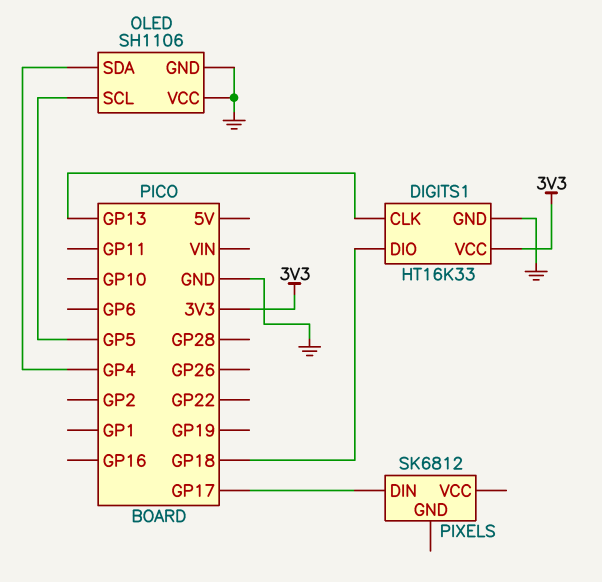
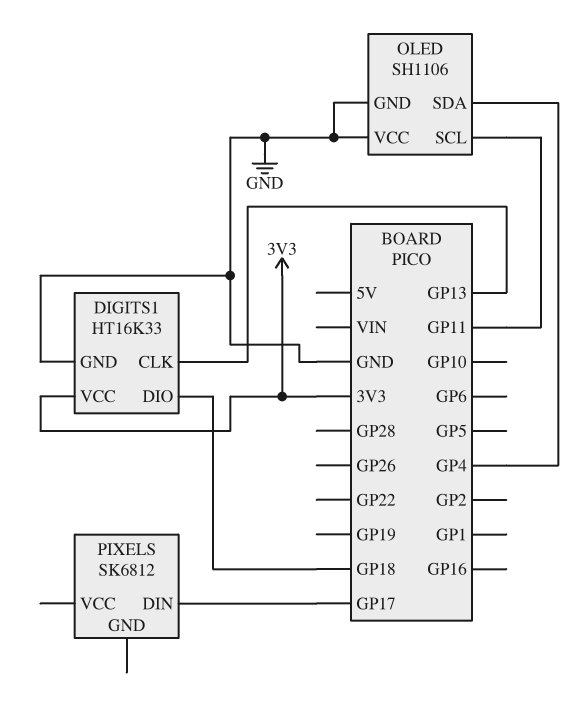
OLED pin SCL: GP5 -> GP11

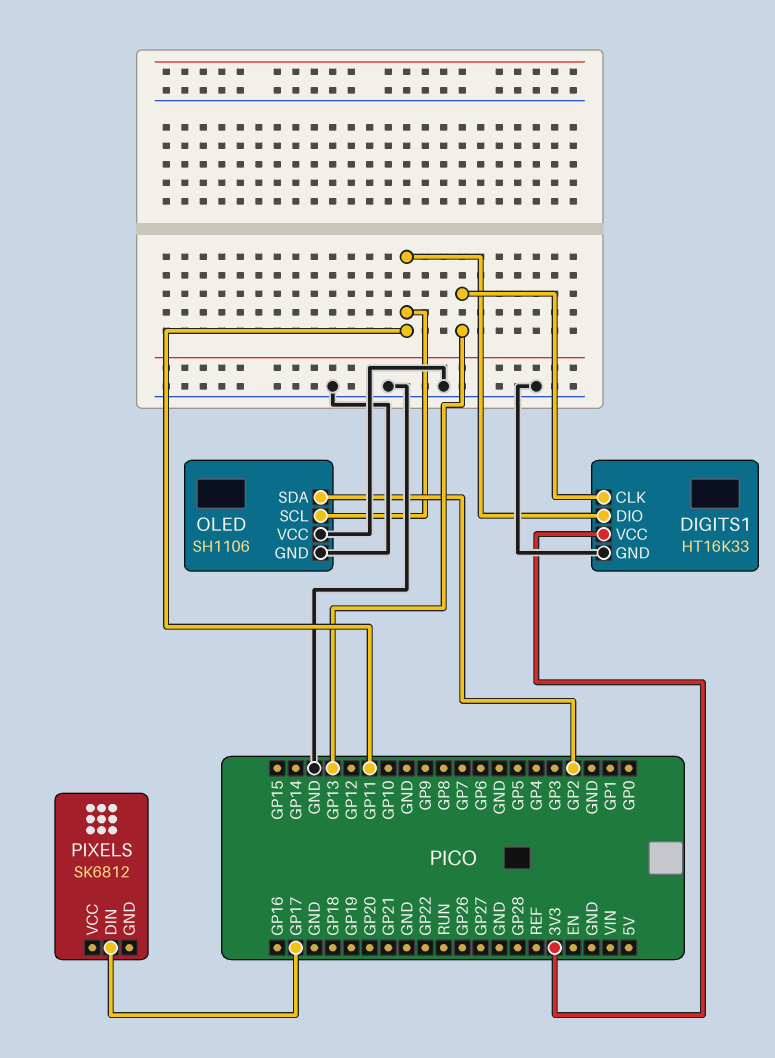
DIGITS1 pin DIO: GP18 -> GP11
OLED pin SDA: GP4 -> GP2

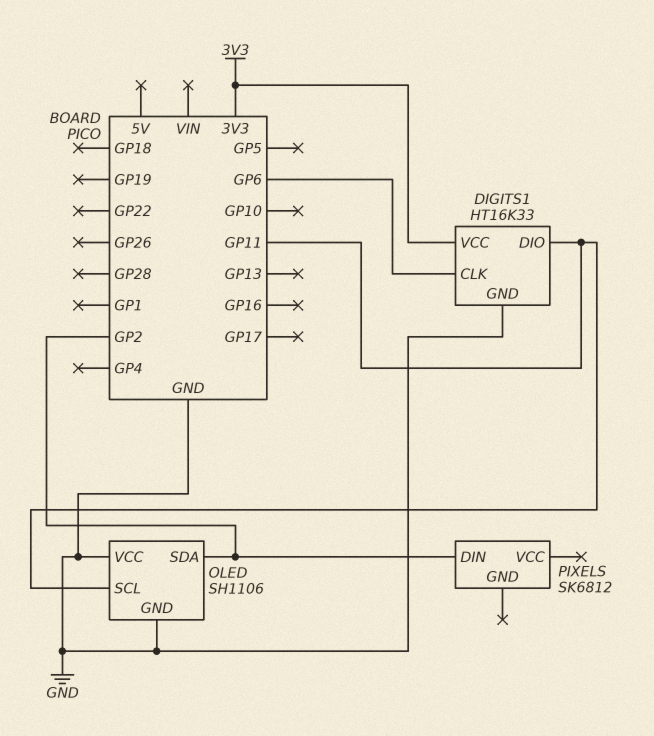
DIGITS1 pin CLK: GP13 -> GP6
PIXELS pin DIN: GP17 -> GP2

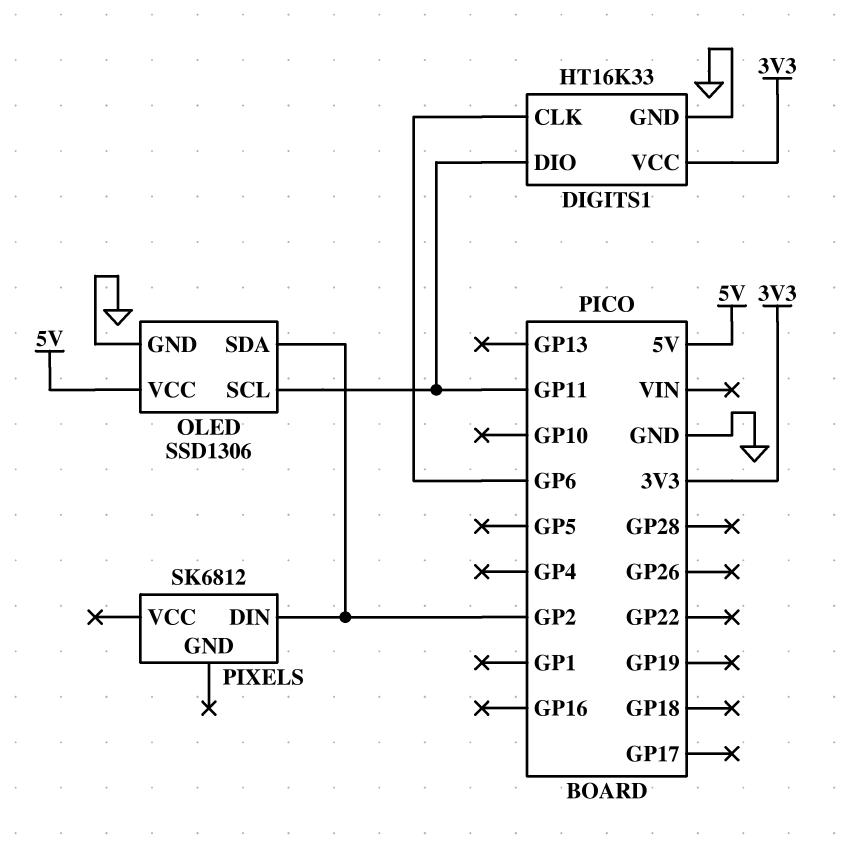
OLED: SH1106 -> SSD1306
OLED pin VCC: GND -> 5V

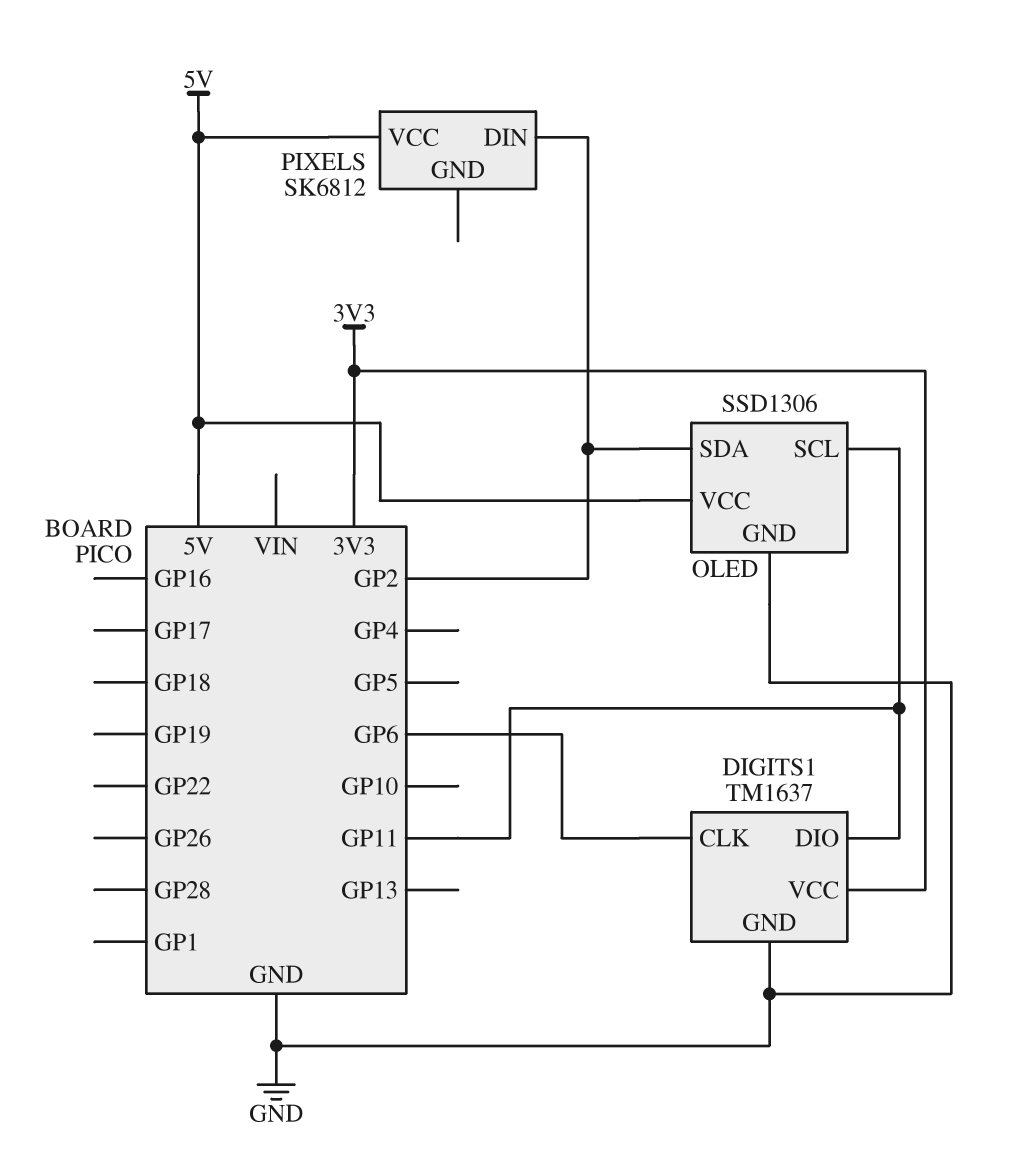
DIGITS1: HT16K33 -> TM1637
PIXELS pin VCC: none -> 5V

